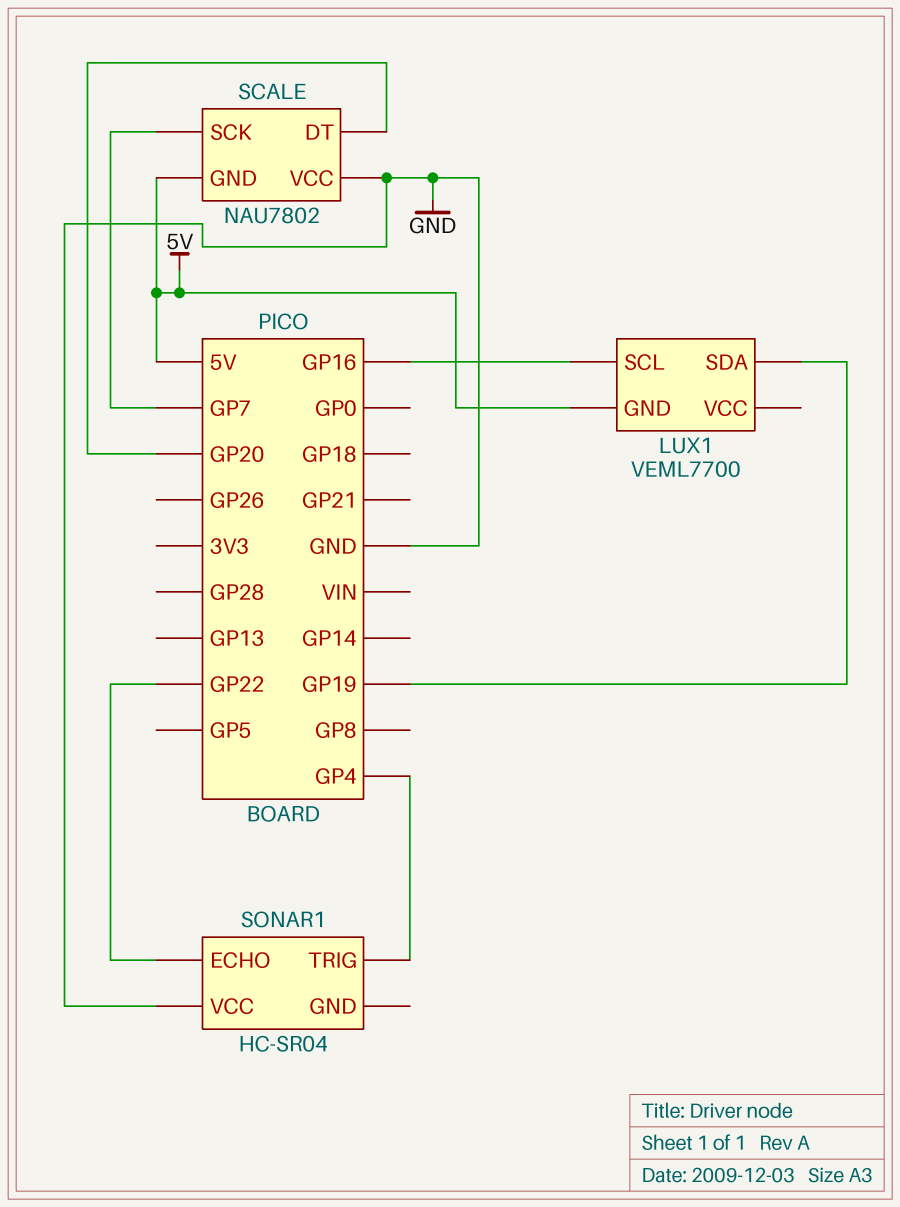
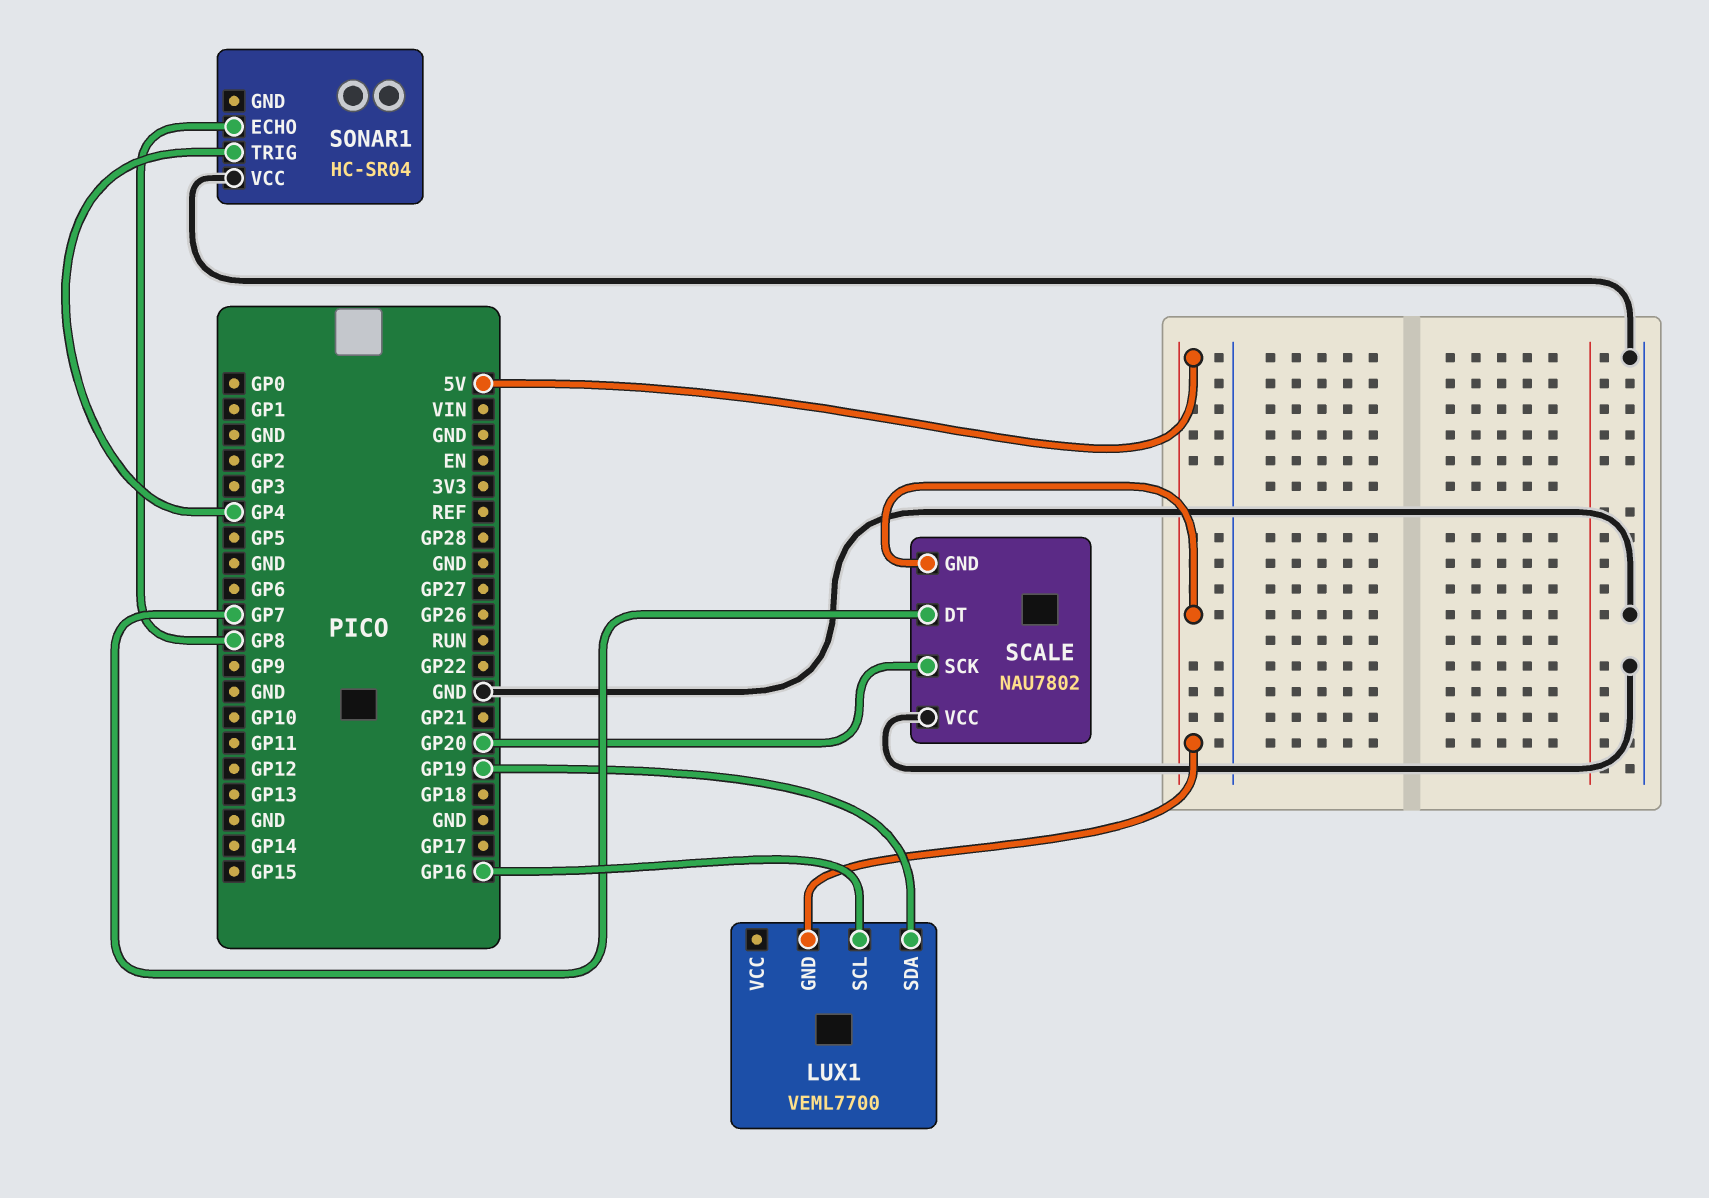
SCALE pin DT: GP20 -> GP7
SCALE pin SCK: GP7 -> GP20
SONAR1 pin ECHO: GP22 -> GP8

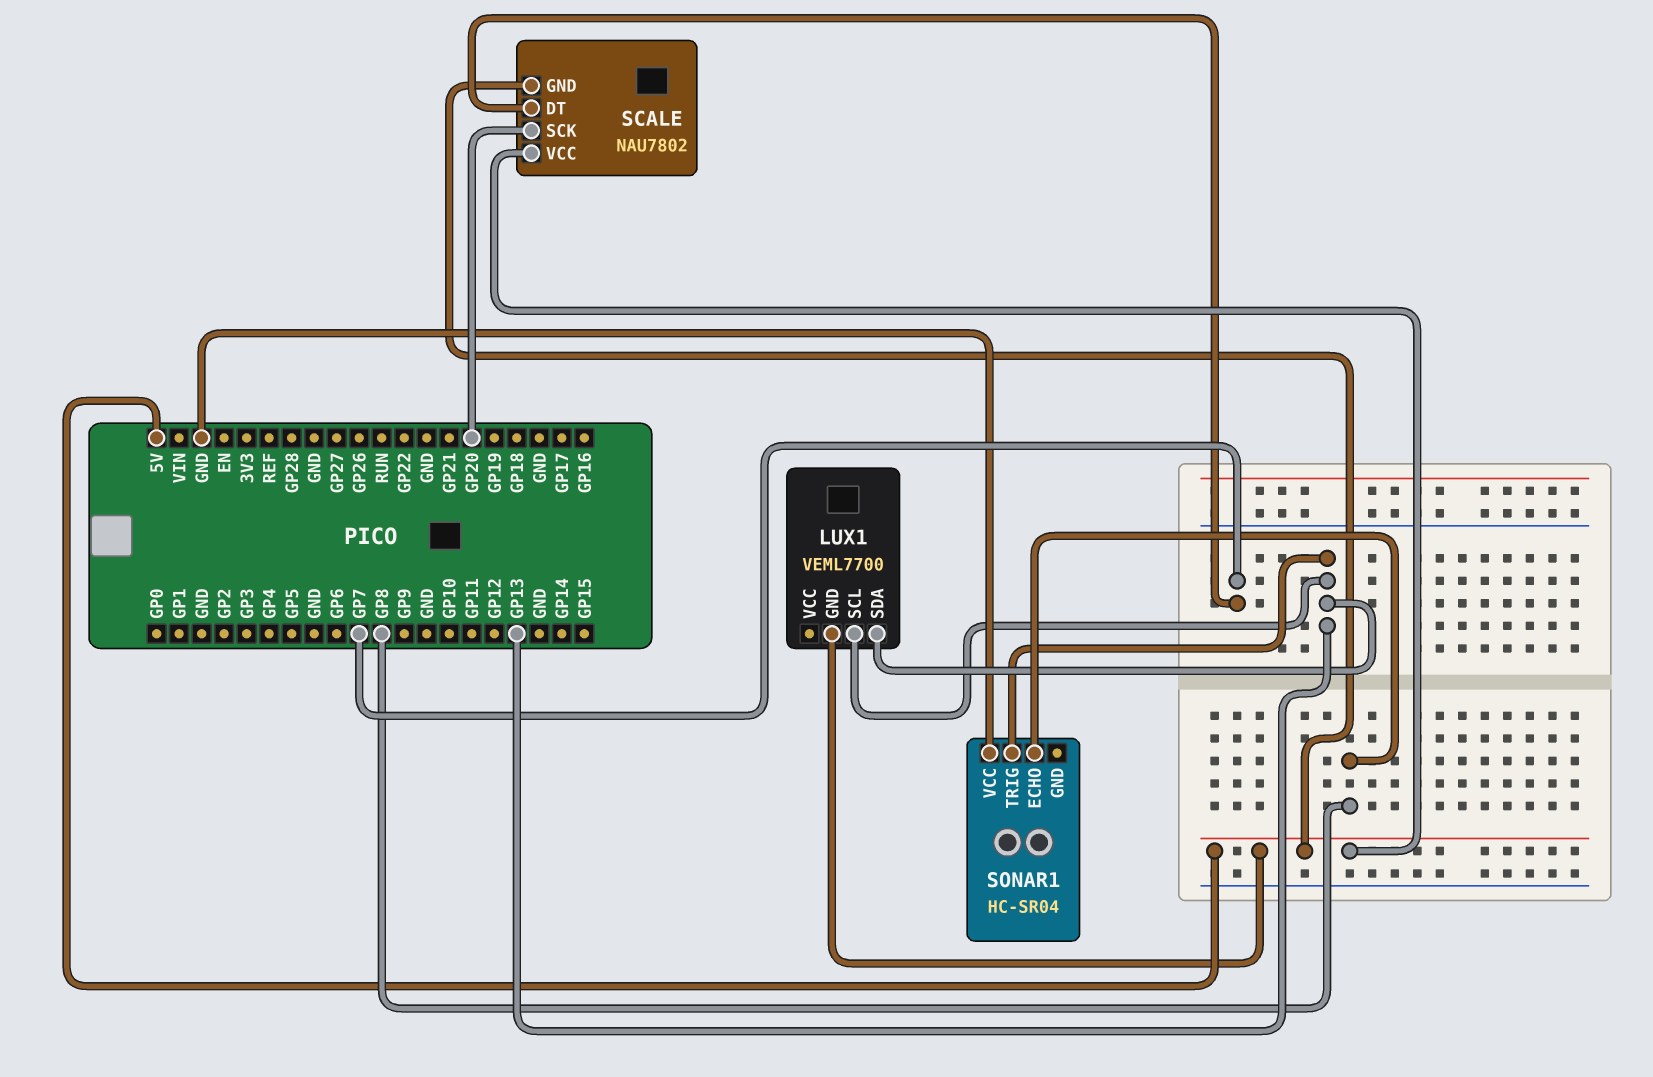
LUX1 pin SCL: GP16 -> GP13
LUX1 pin SDA: GP19 -> GP13
SCALE pin VCC: GND -> 5V
SONAR1 pin TRIG: GP4 -> GP13

